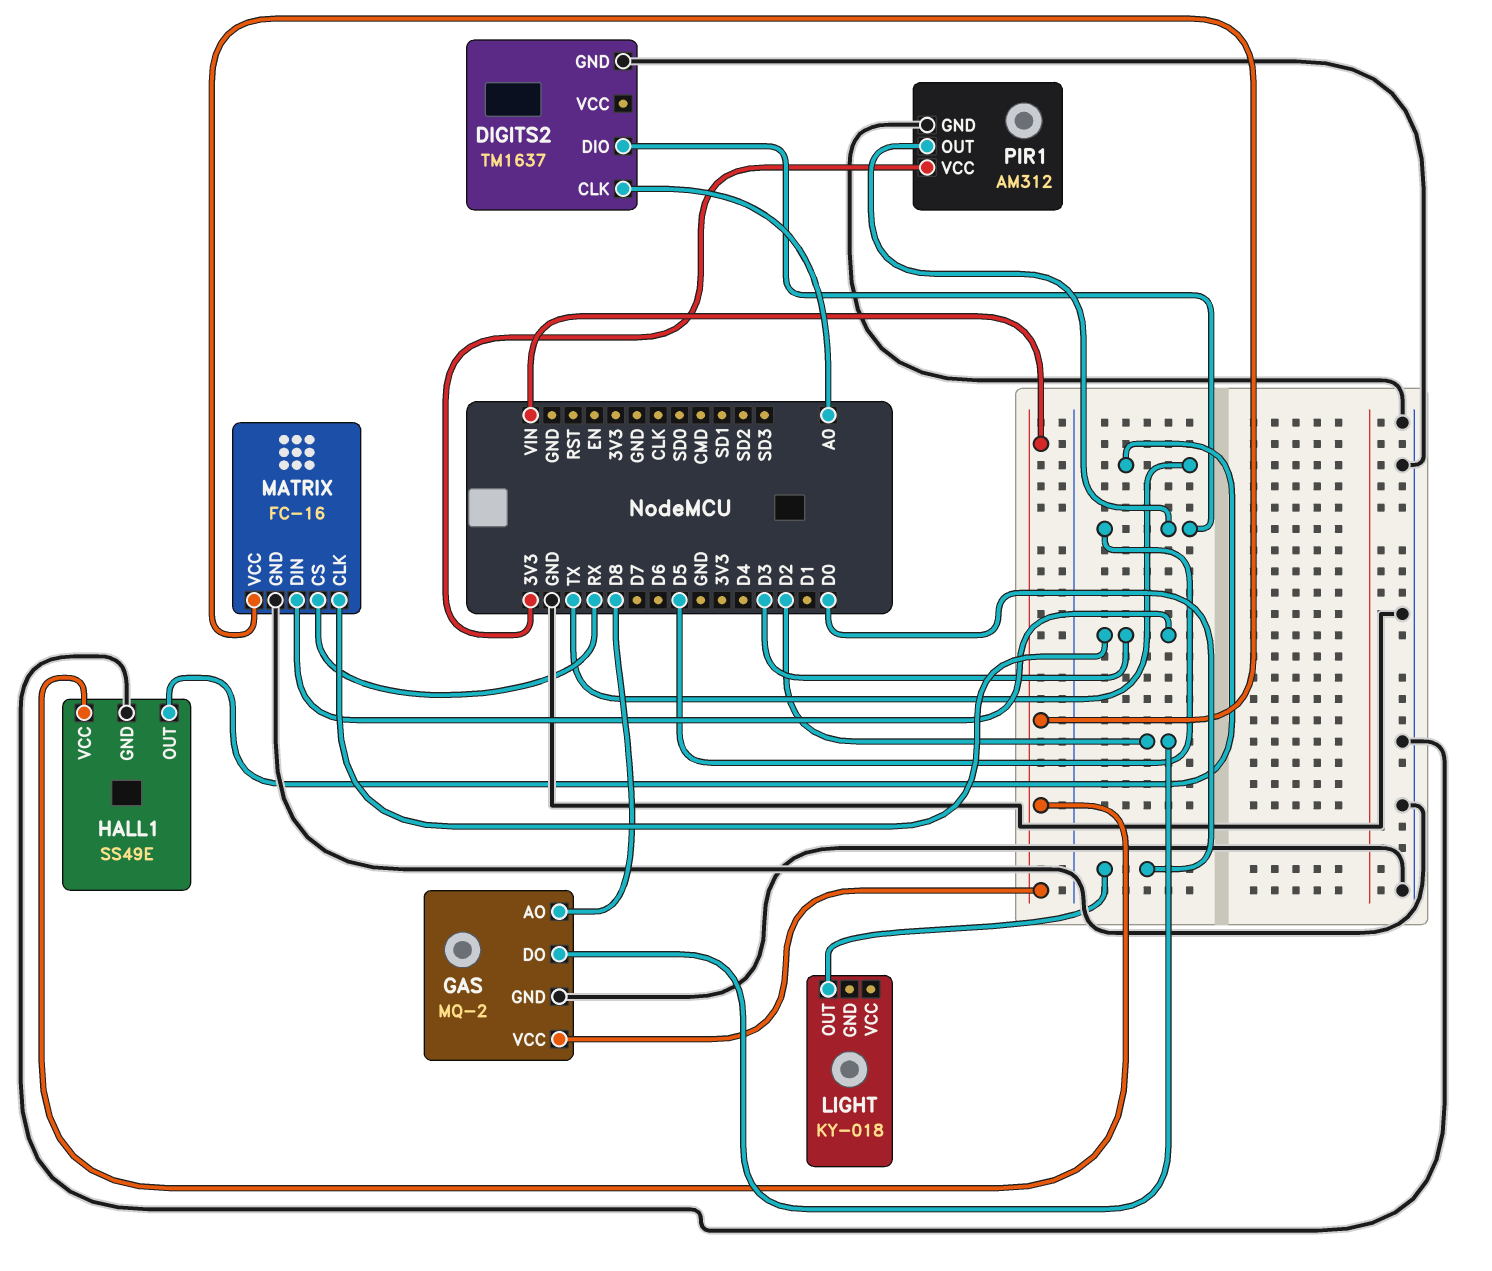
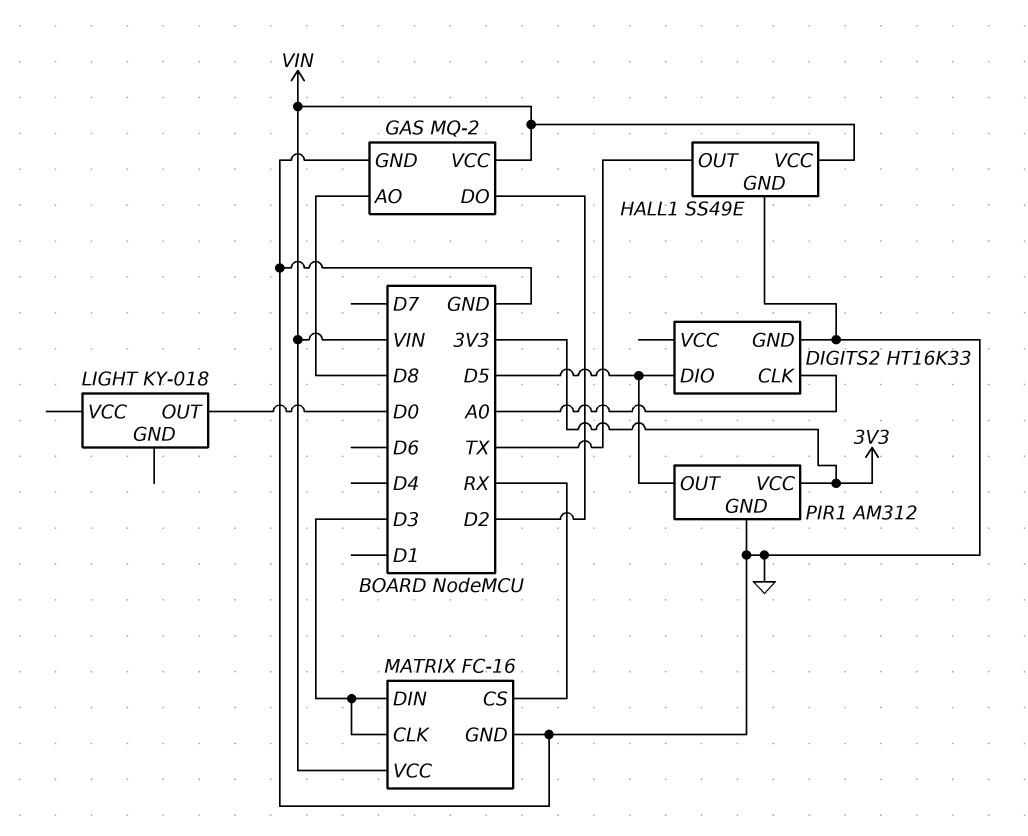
DIGITS2: TM1637 -> HT16K33

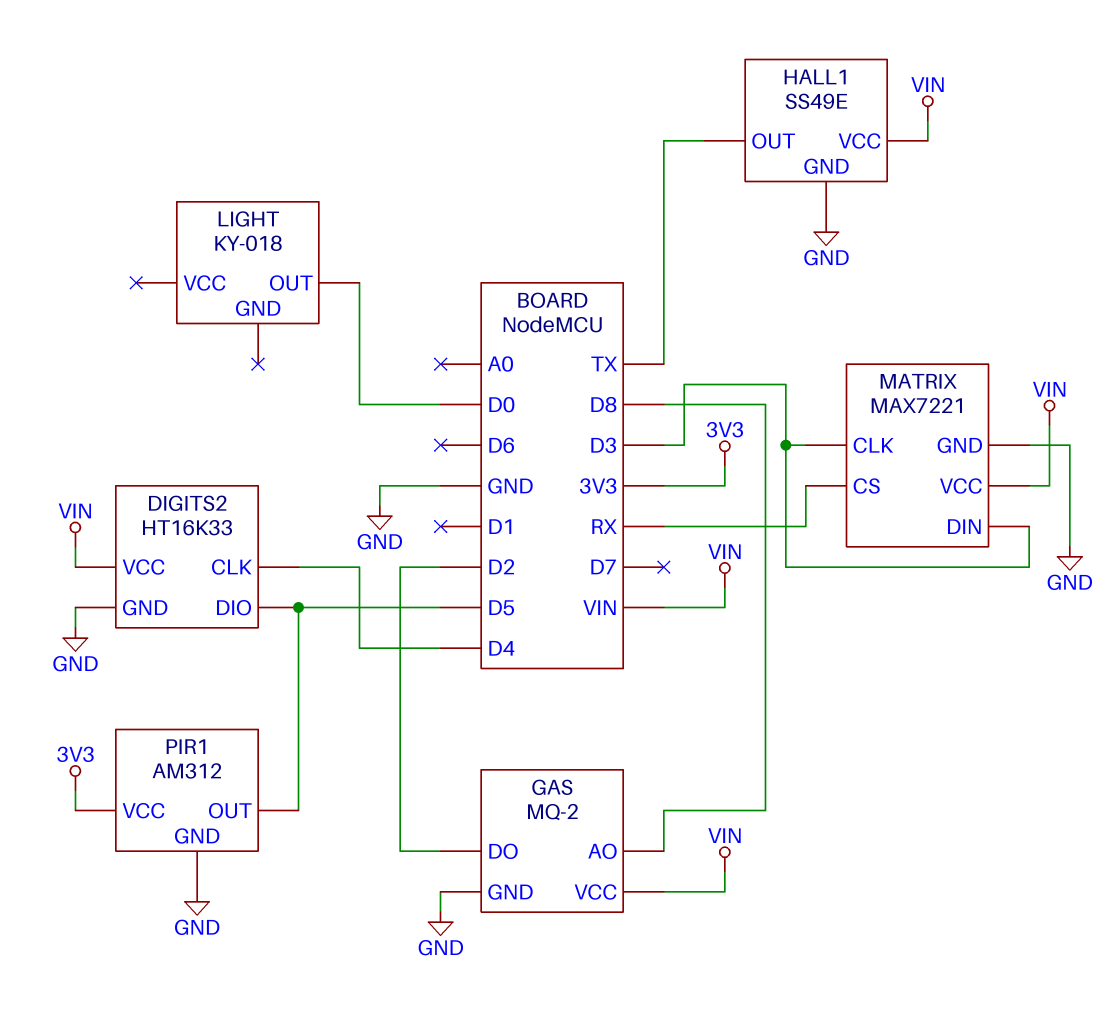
DIGITS2 pin CLK: A0 -> D4
DIGITS2 pin VCC: none -> VIN
MATRIX: FC-16 -> MAX7221

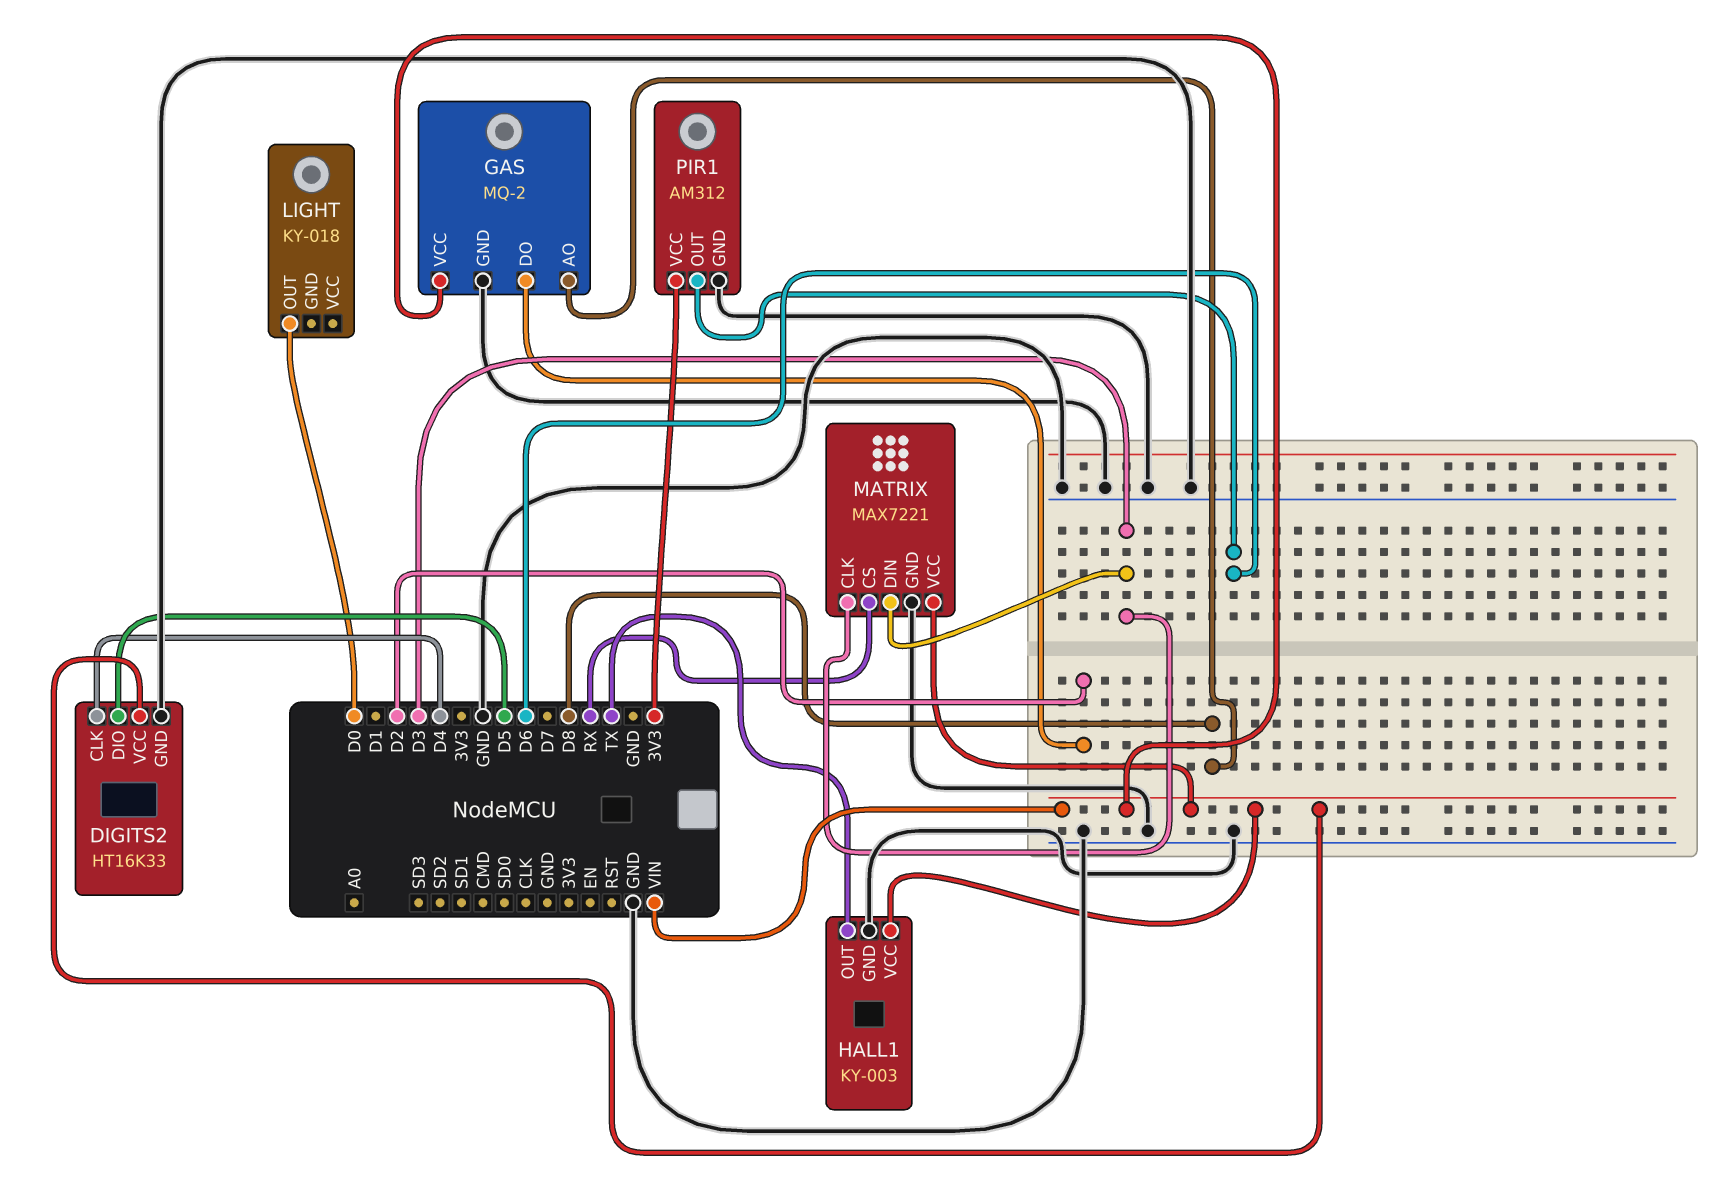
HALL1: SS49E -> KY-003
PIR1 pin OUT: D5 -> D6

